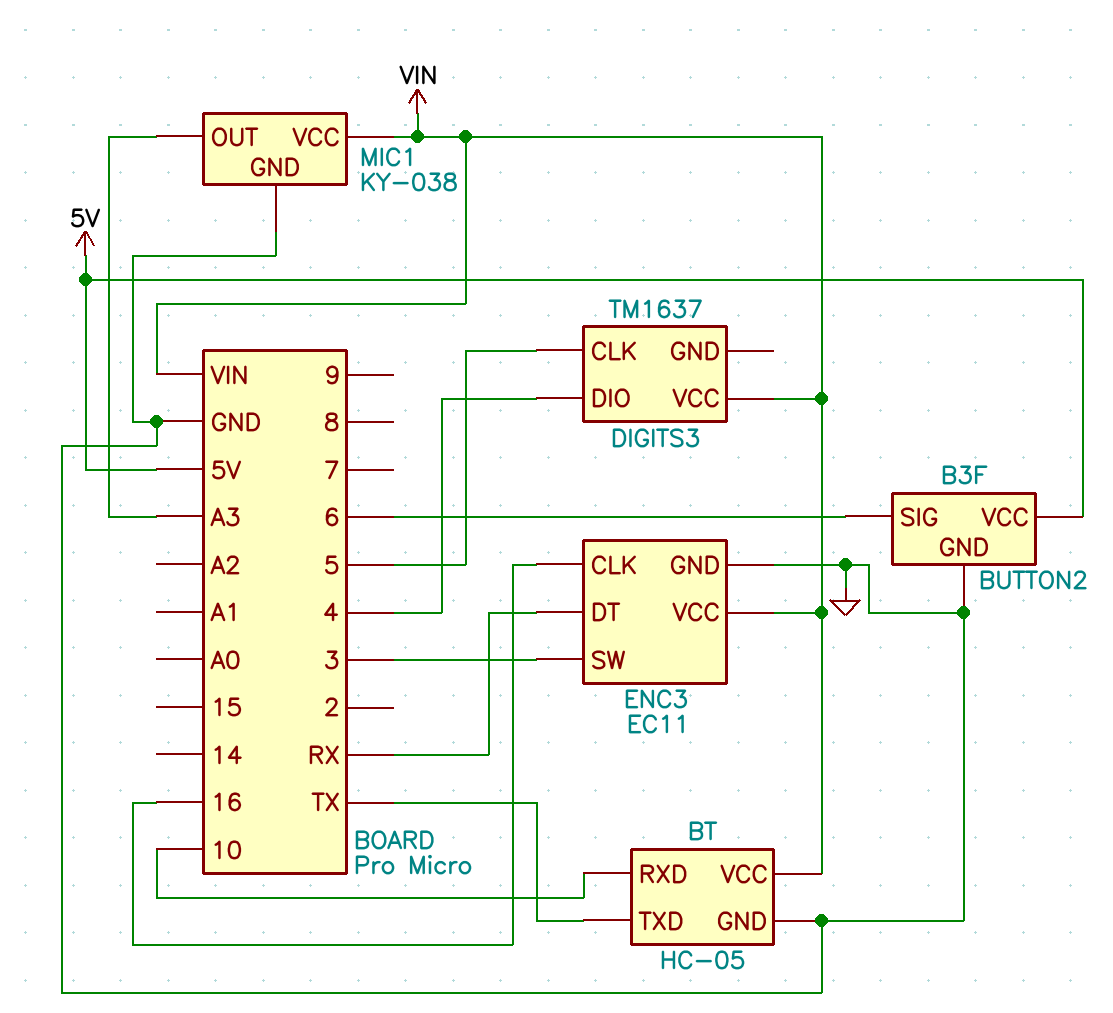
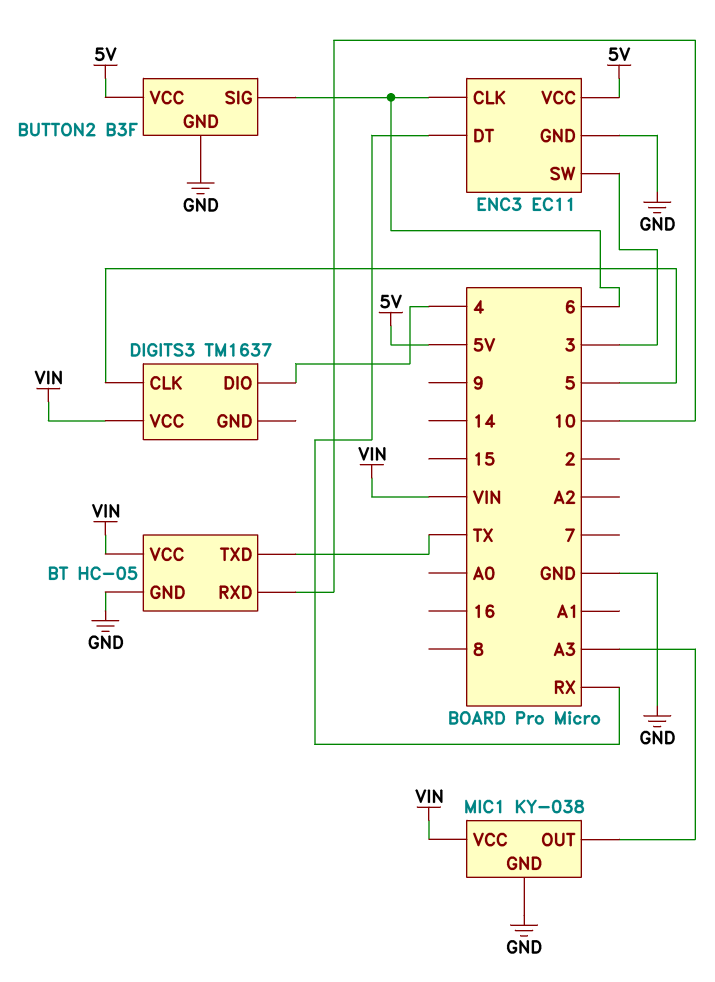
ENC3 pin CLK: 16 -> 6
ENC3 pin VCC: VIN -> 5V

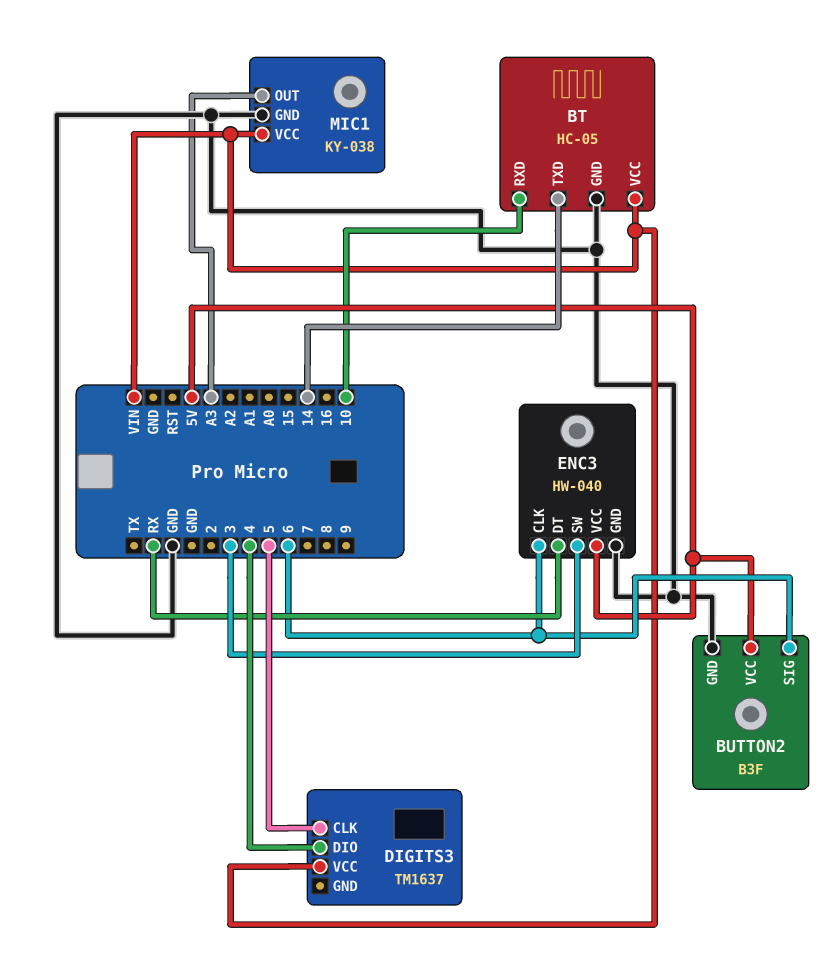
BT pin TXD: TX -> 14
ENC3: EC11 -> HW-040

